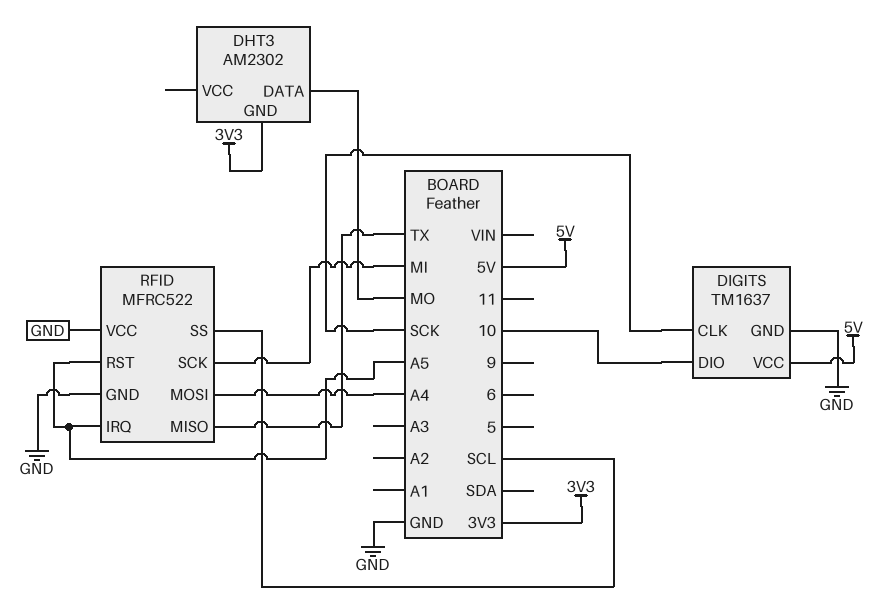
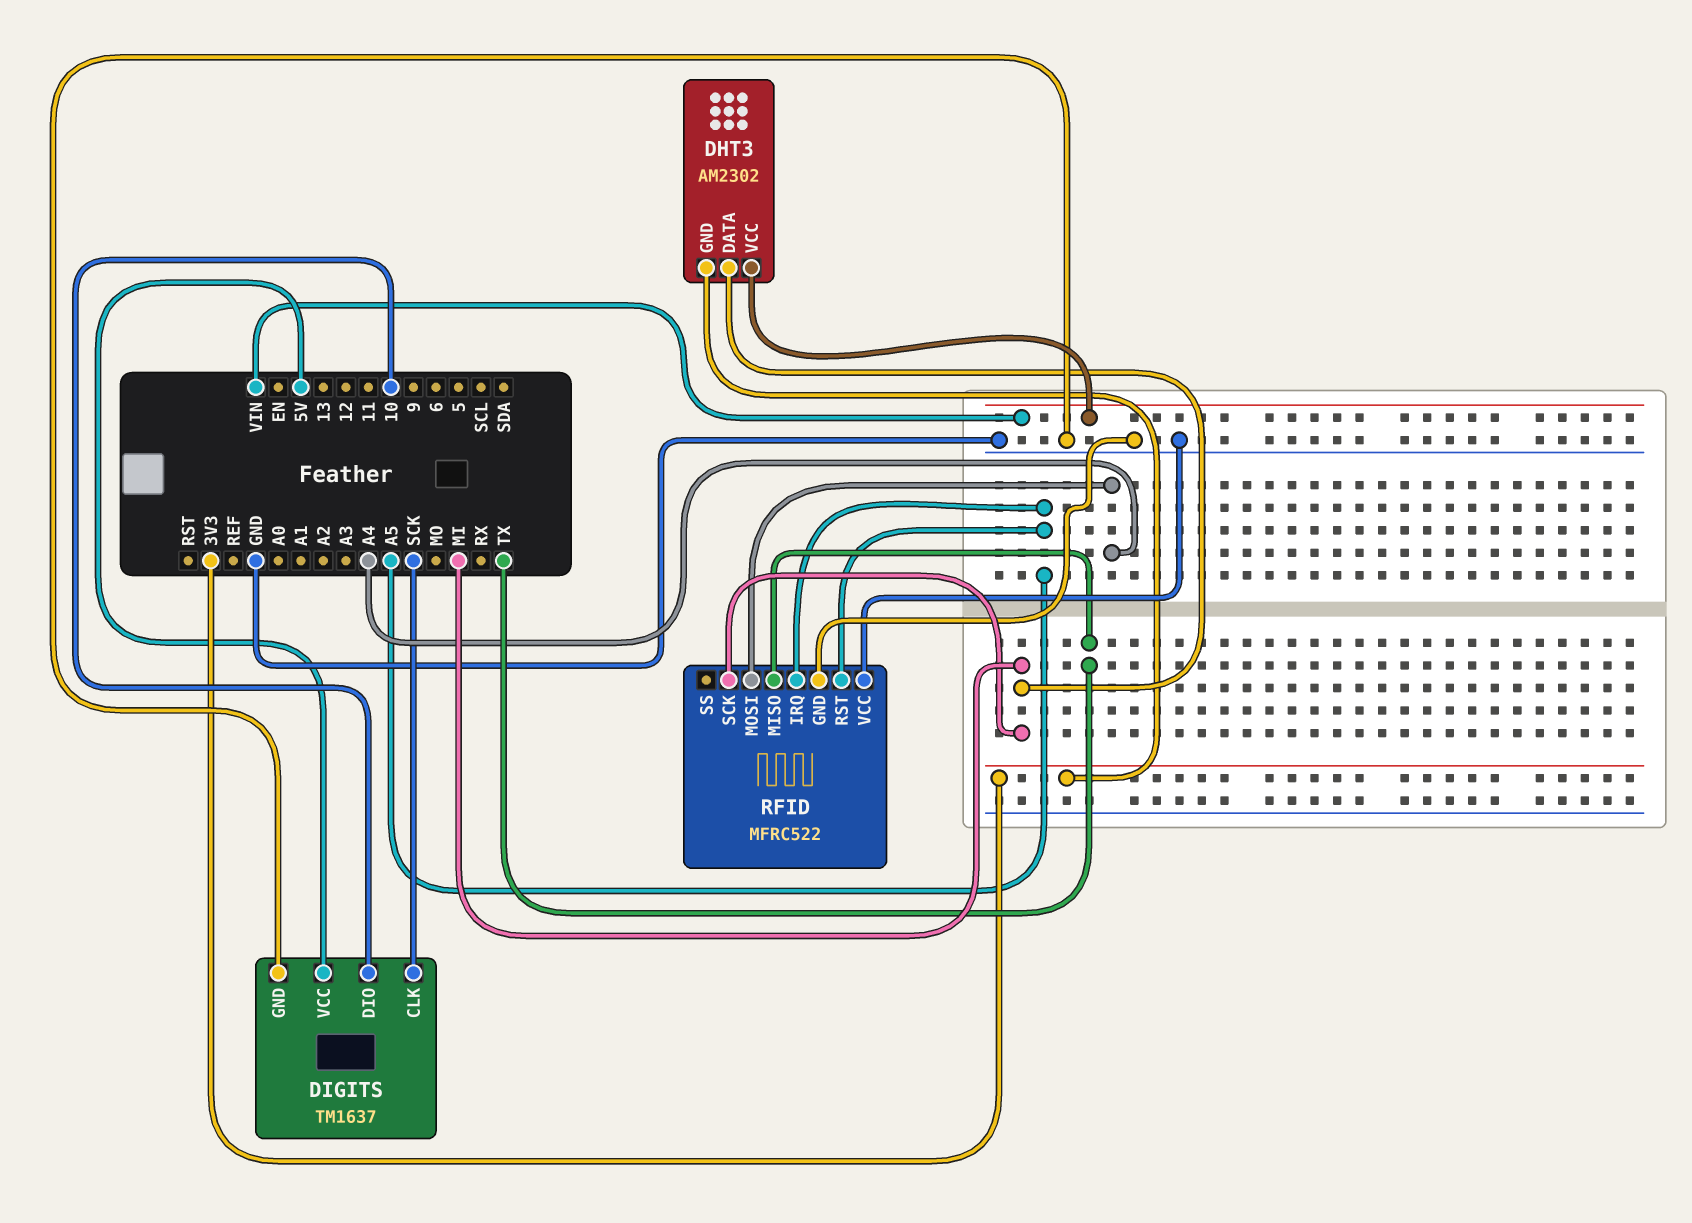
DHT3 pin DATA: MO -> MI
DHT3 pin VCC: none -> VIN
RFID pin SS: SCL -> none

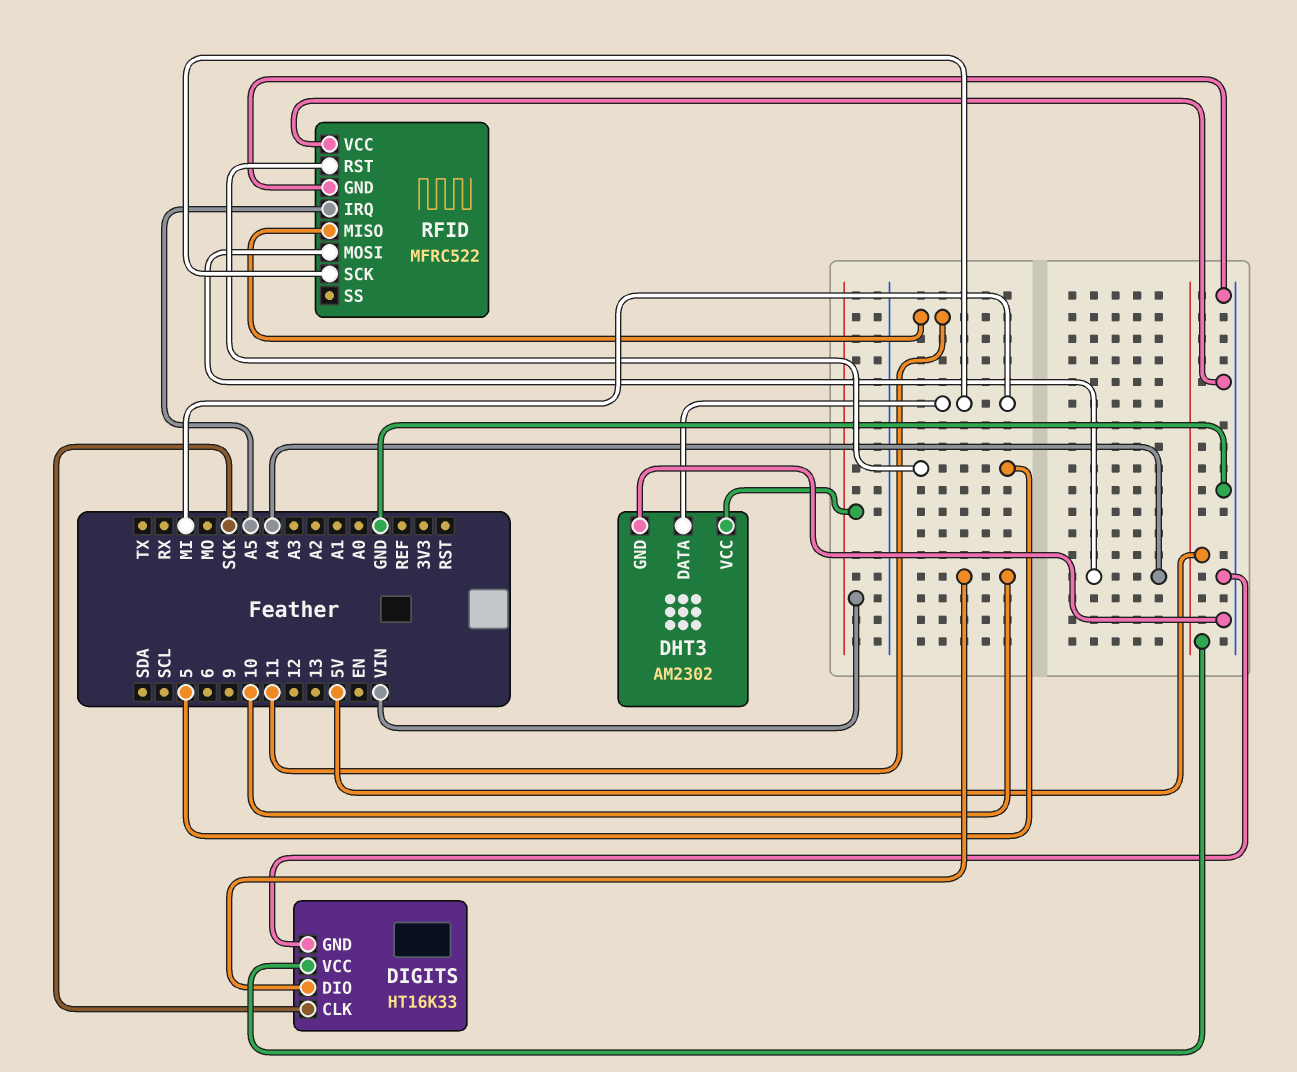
DHT3 pin GND: 3V3 -> GND
DIGITS: TM1637 -> HT16K33
RFID pin MISO: TX -> 11
RFID pin RST: A5 -> 5

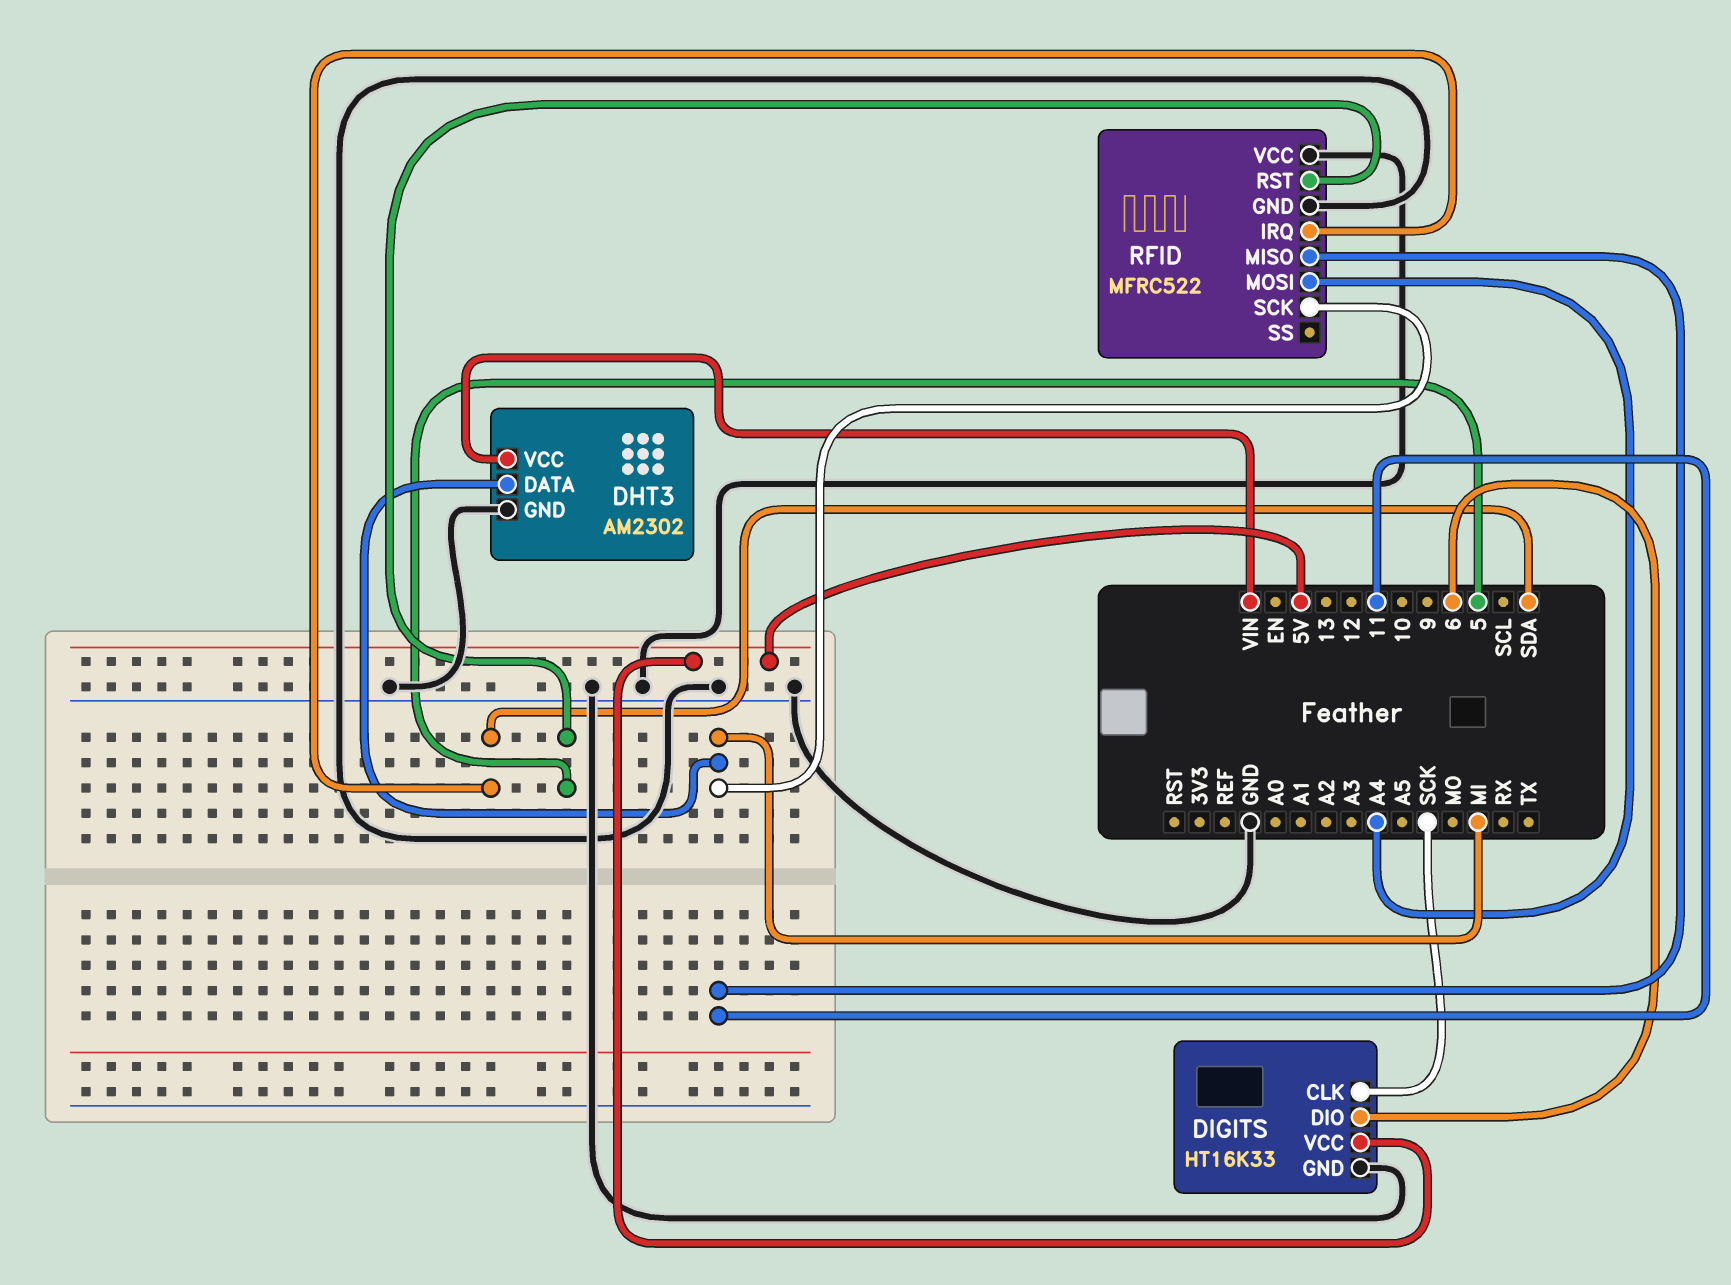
DIGITS pin DIO: 10 -> 6
RFID pin IRQ: A5 -> SDA

